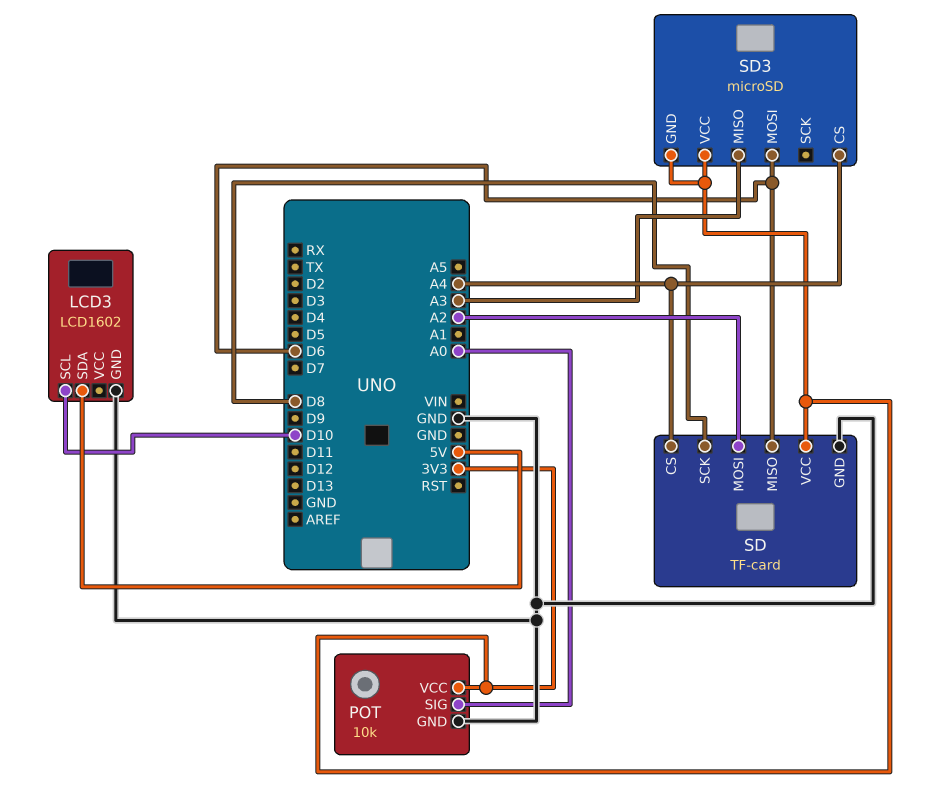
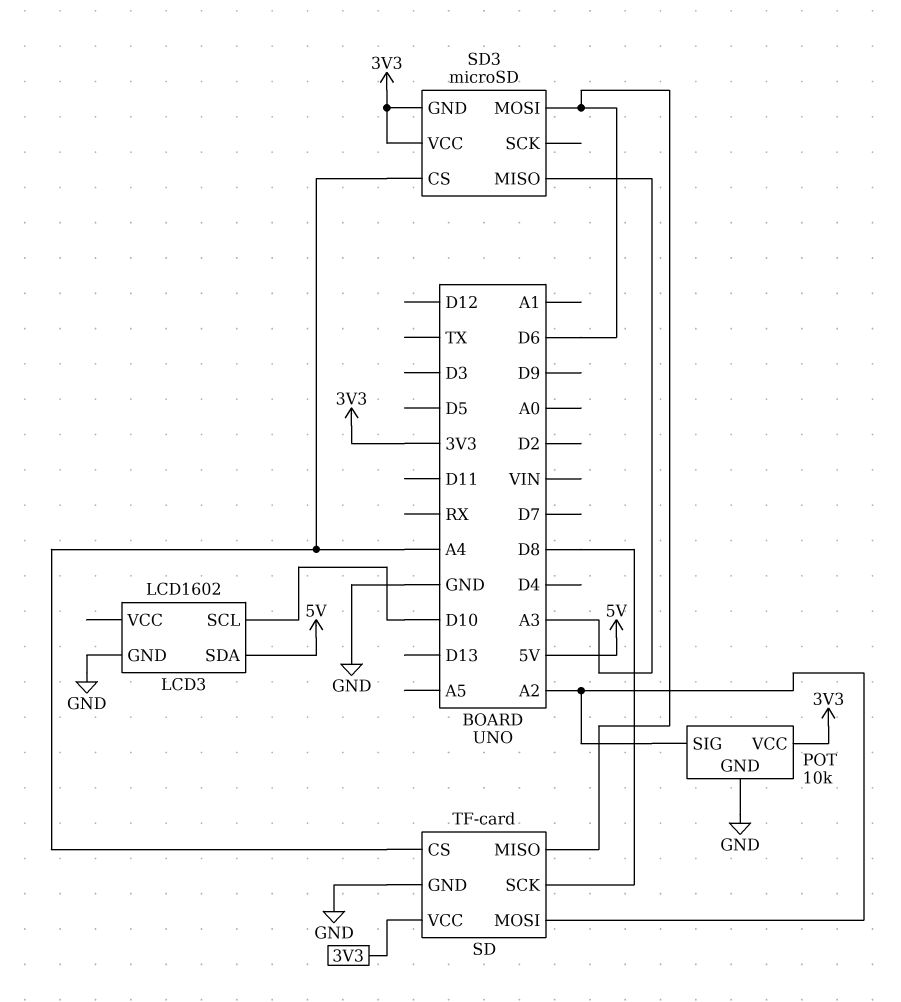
POT pin SIG: A0 -> A2

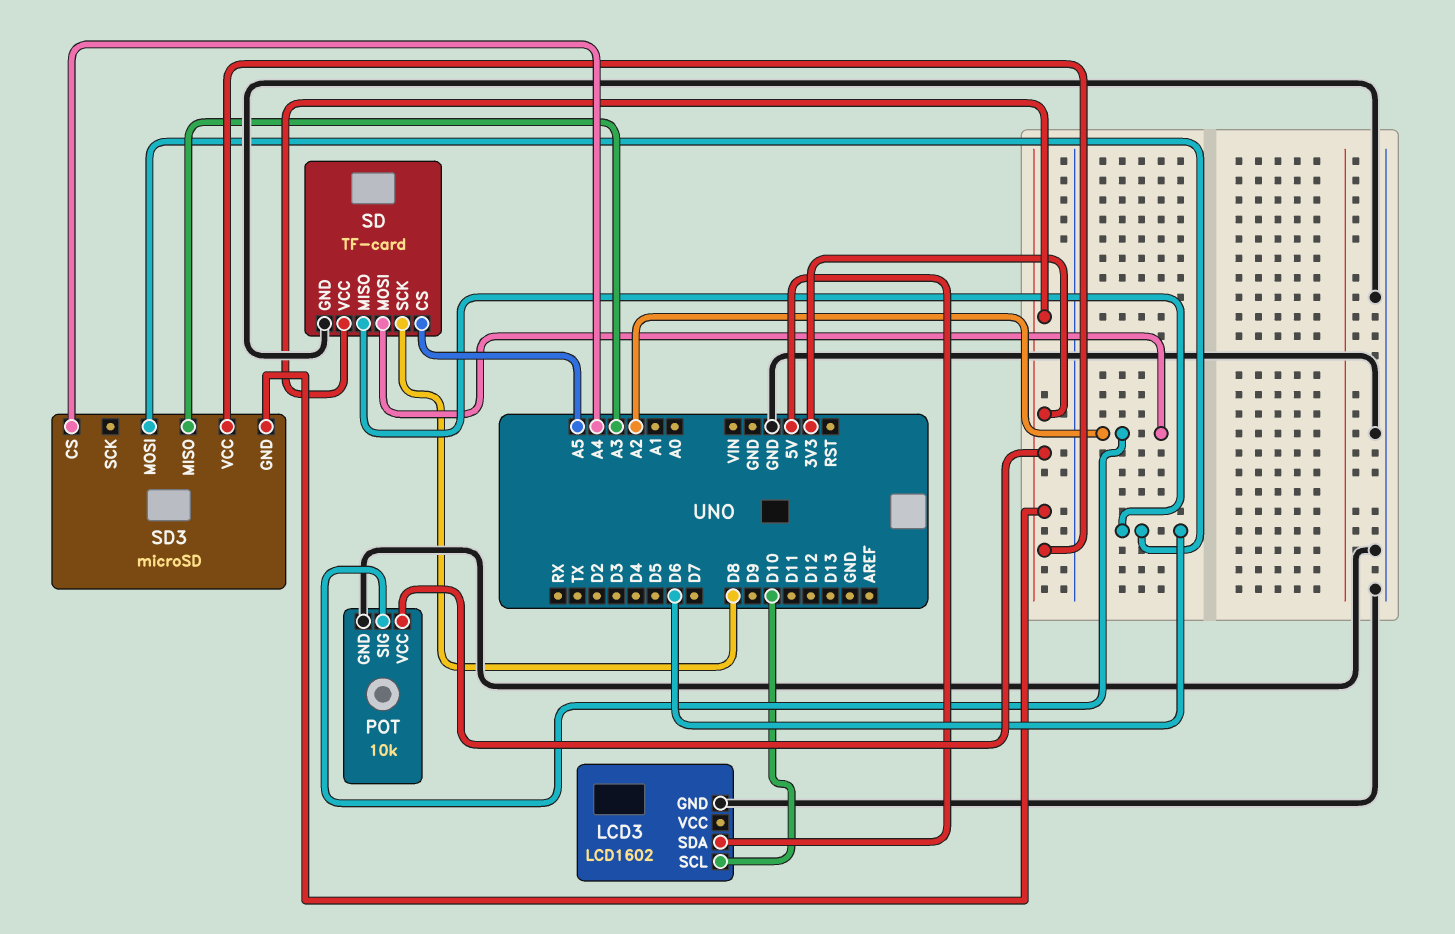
SD pin CS: A4 -> A5

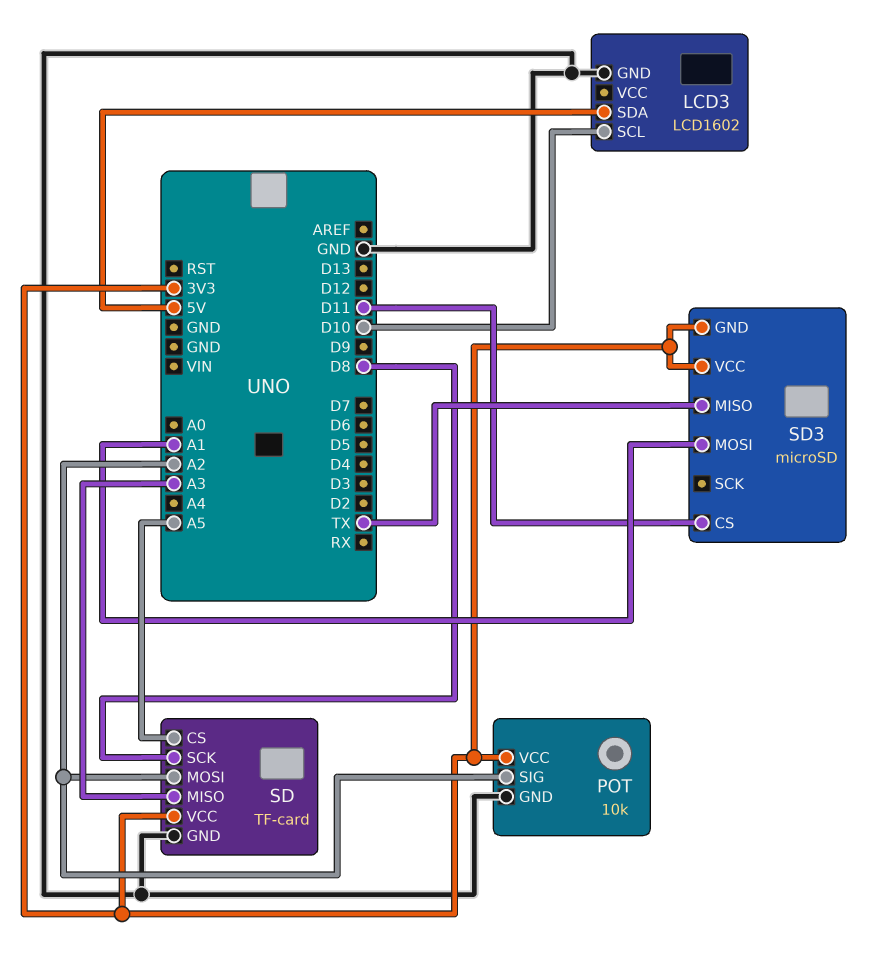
SD pin MISO: D6 -> A3
SD3 pin CS: A4 -> D11
SD3 pin MISO: A3 -> TX
SD3 pin MOSI: D6 -> A1

